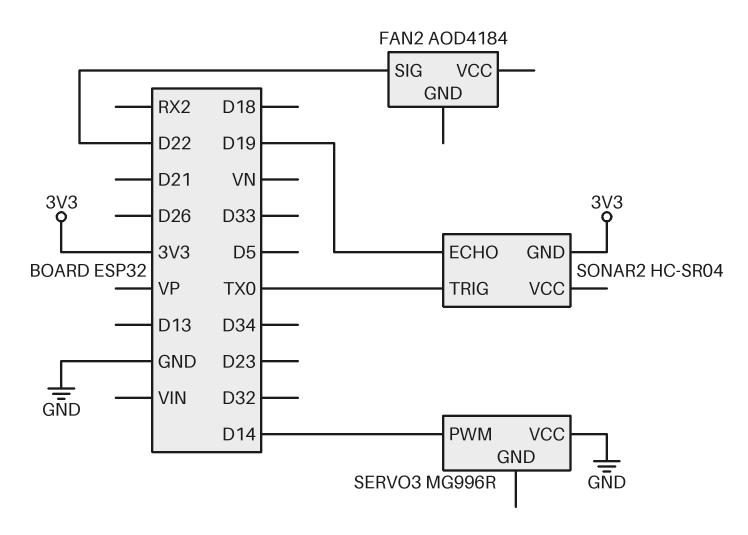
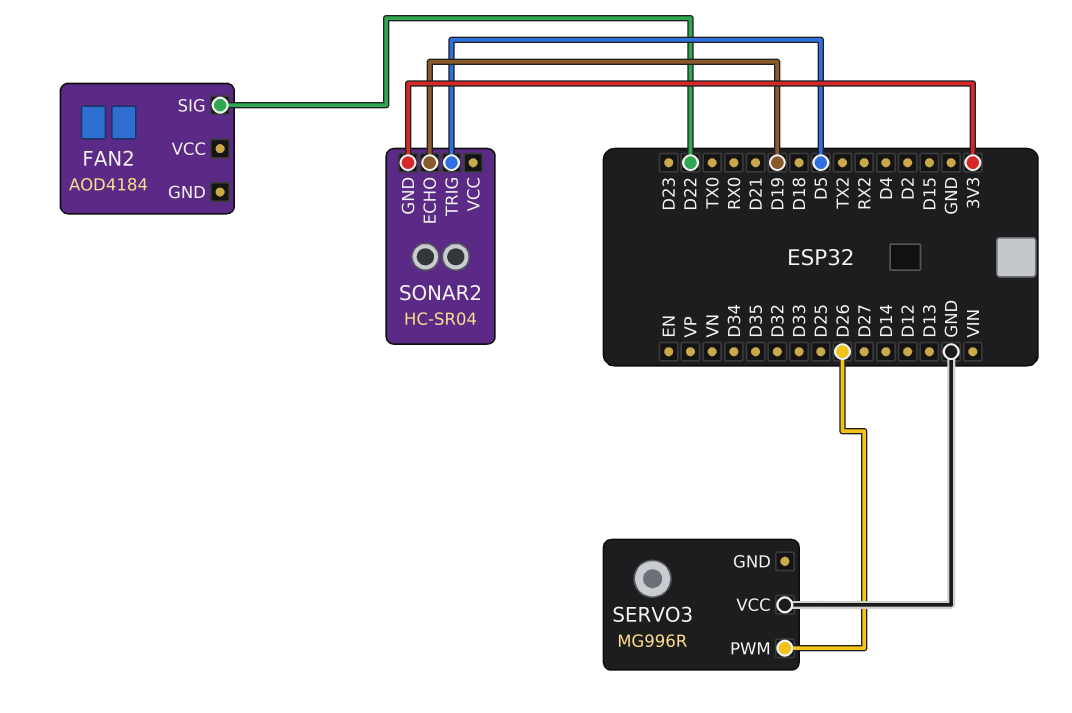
SERVO3 pin PWM: D14 -> D26
SONAR2 pin TRIG: TX0 -> D5

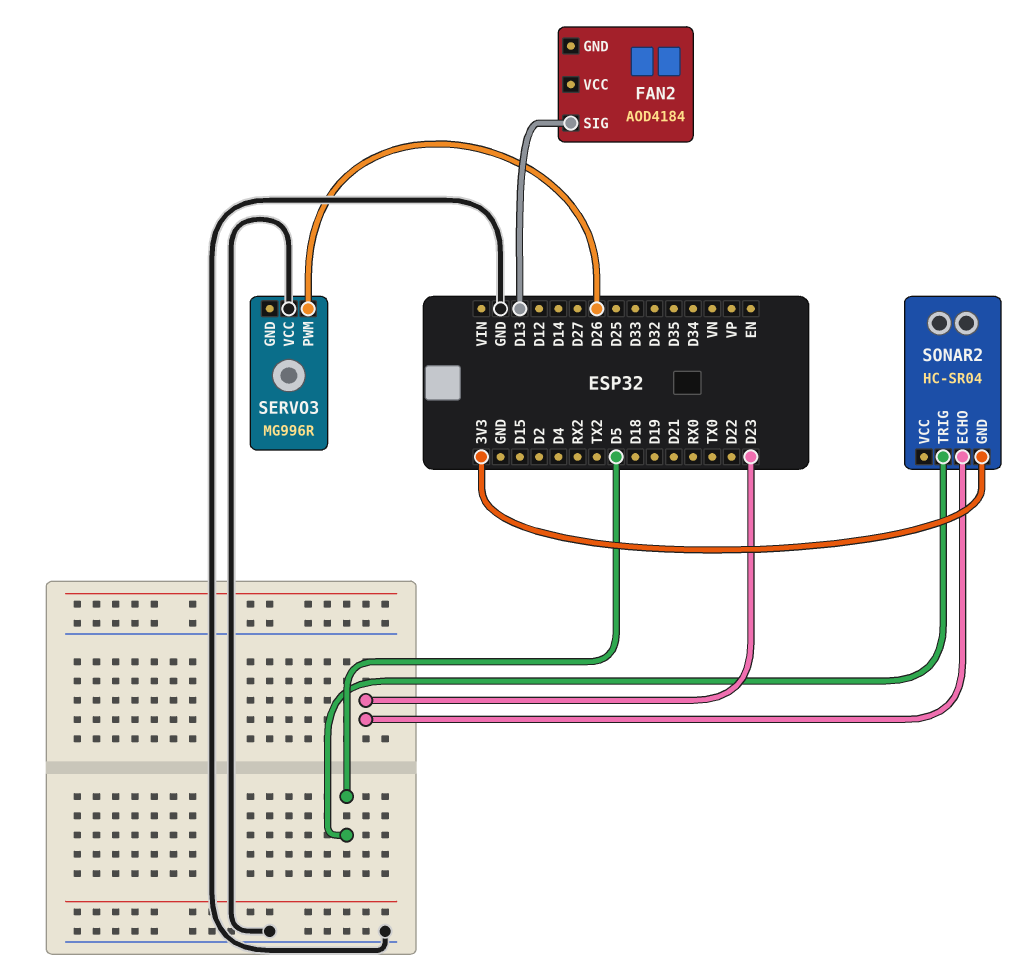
FAN2 pin SIG: D22 -> D13
SONAR2 pin ECHO: D19 -> D23

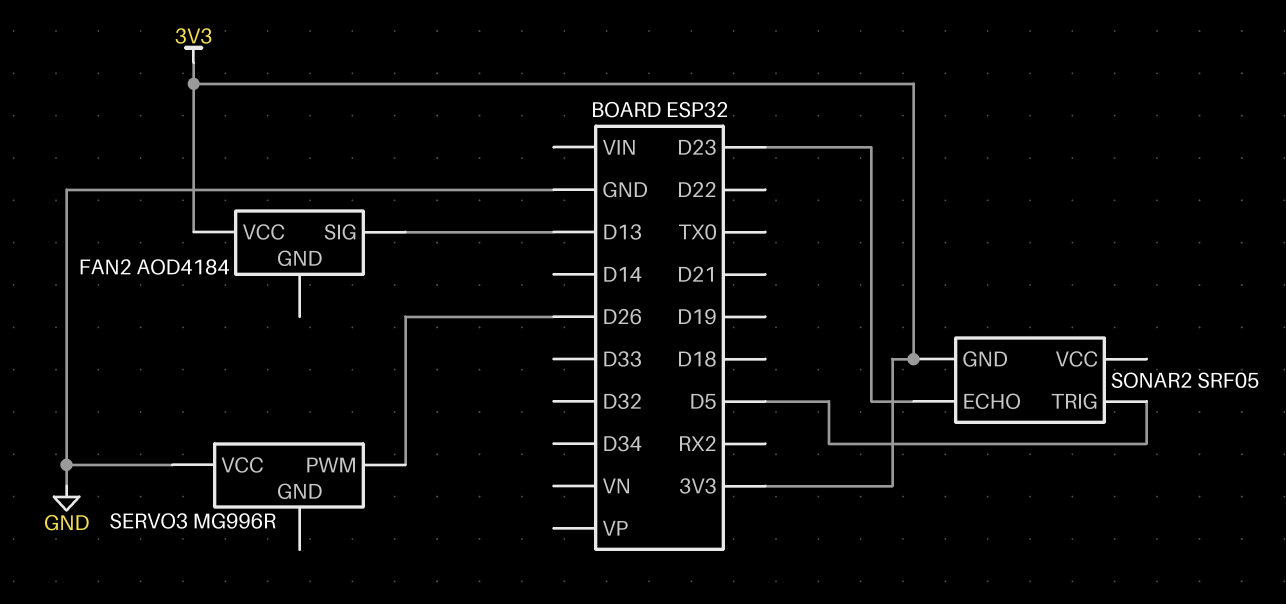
FAN2 pin VCC: none -> 3V3
SONAR2: HC-SR04 -> SRF05

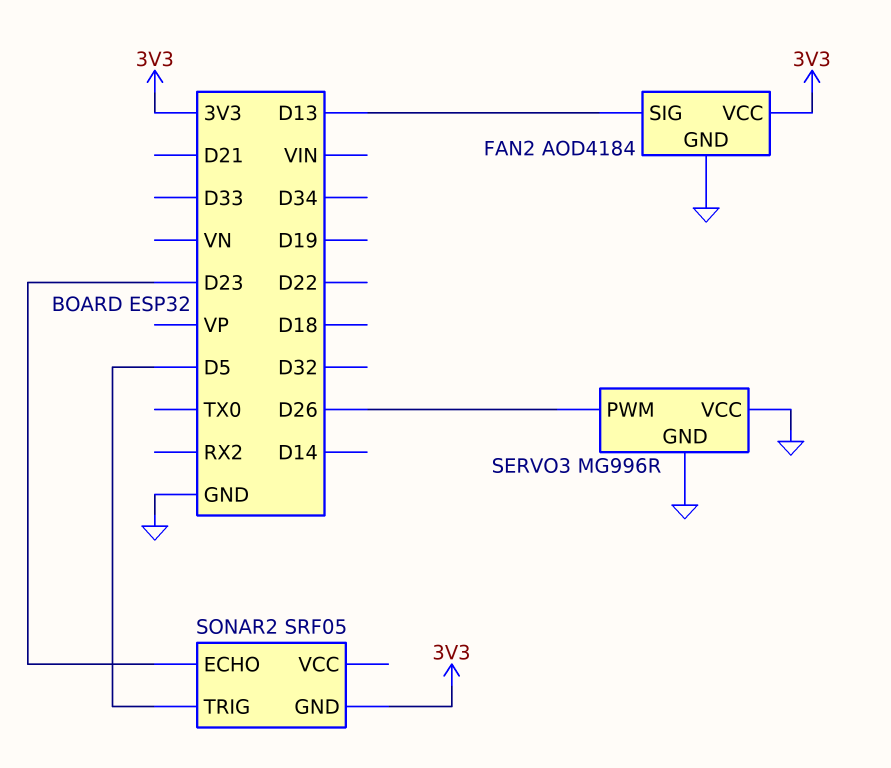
FAN2 pin GND: none -> GND
SERVO3 pin GND: none -> GND

